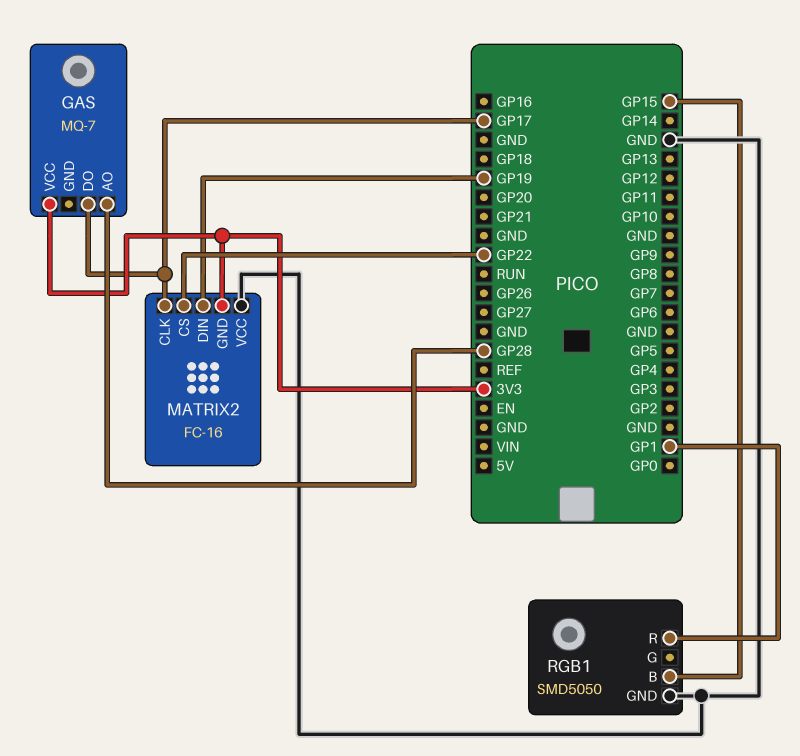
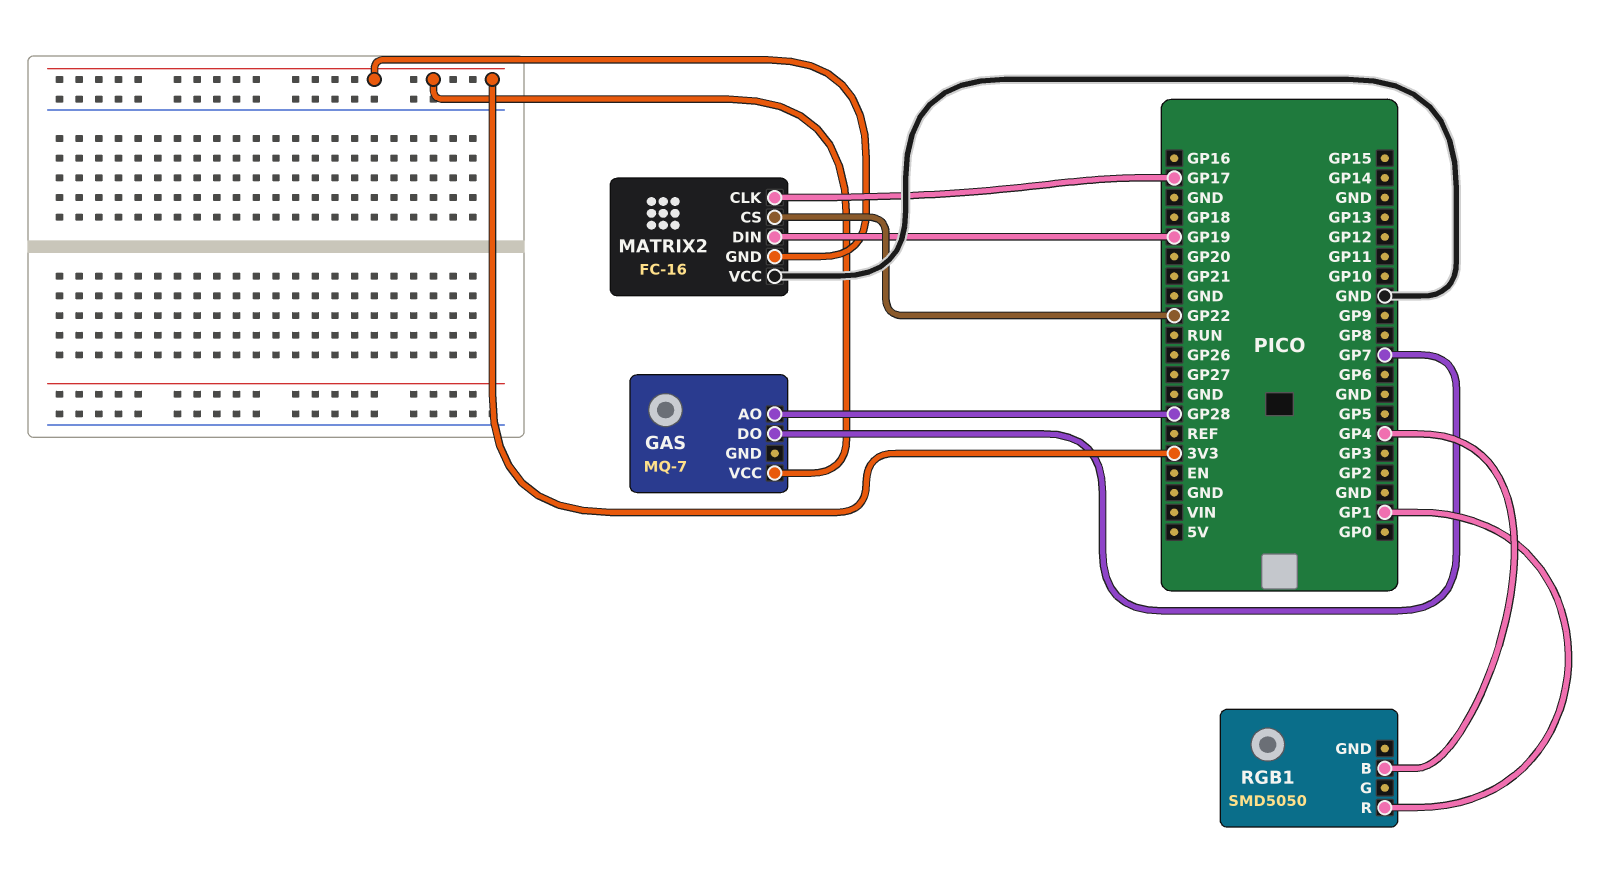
GAS pin DO: GP17 -> GP7
RGB1 pin B: GP15 -> GP4
RGB1 pin GND: GND -> none

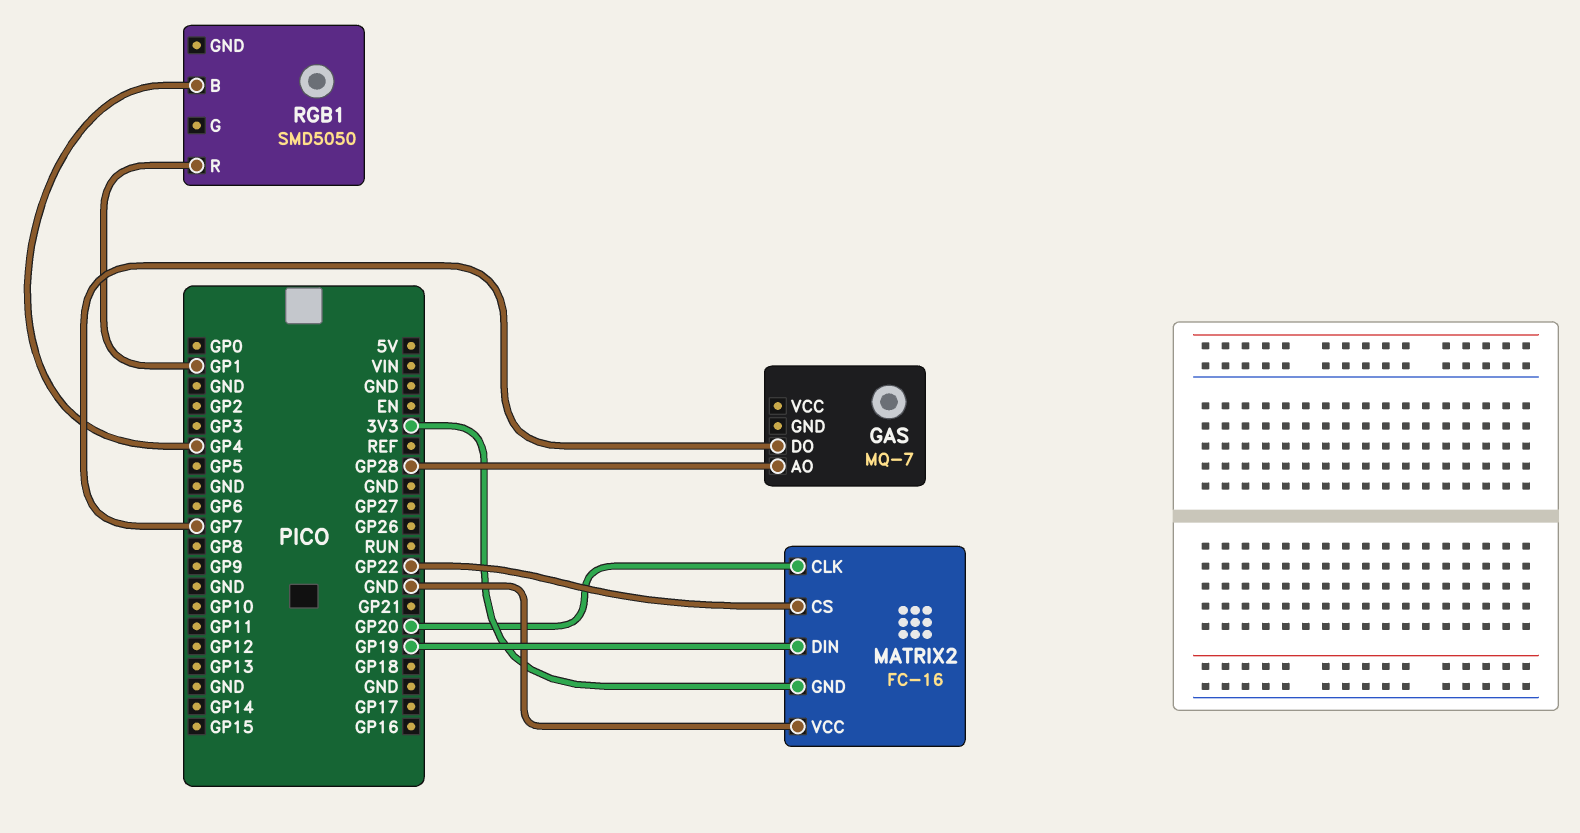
GAS pin VCC: 3V3 -> none
MATRIX2 pin CLK: GP17 -> GP20

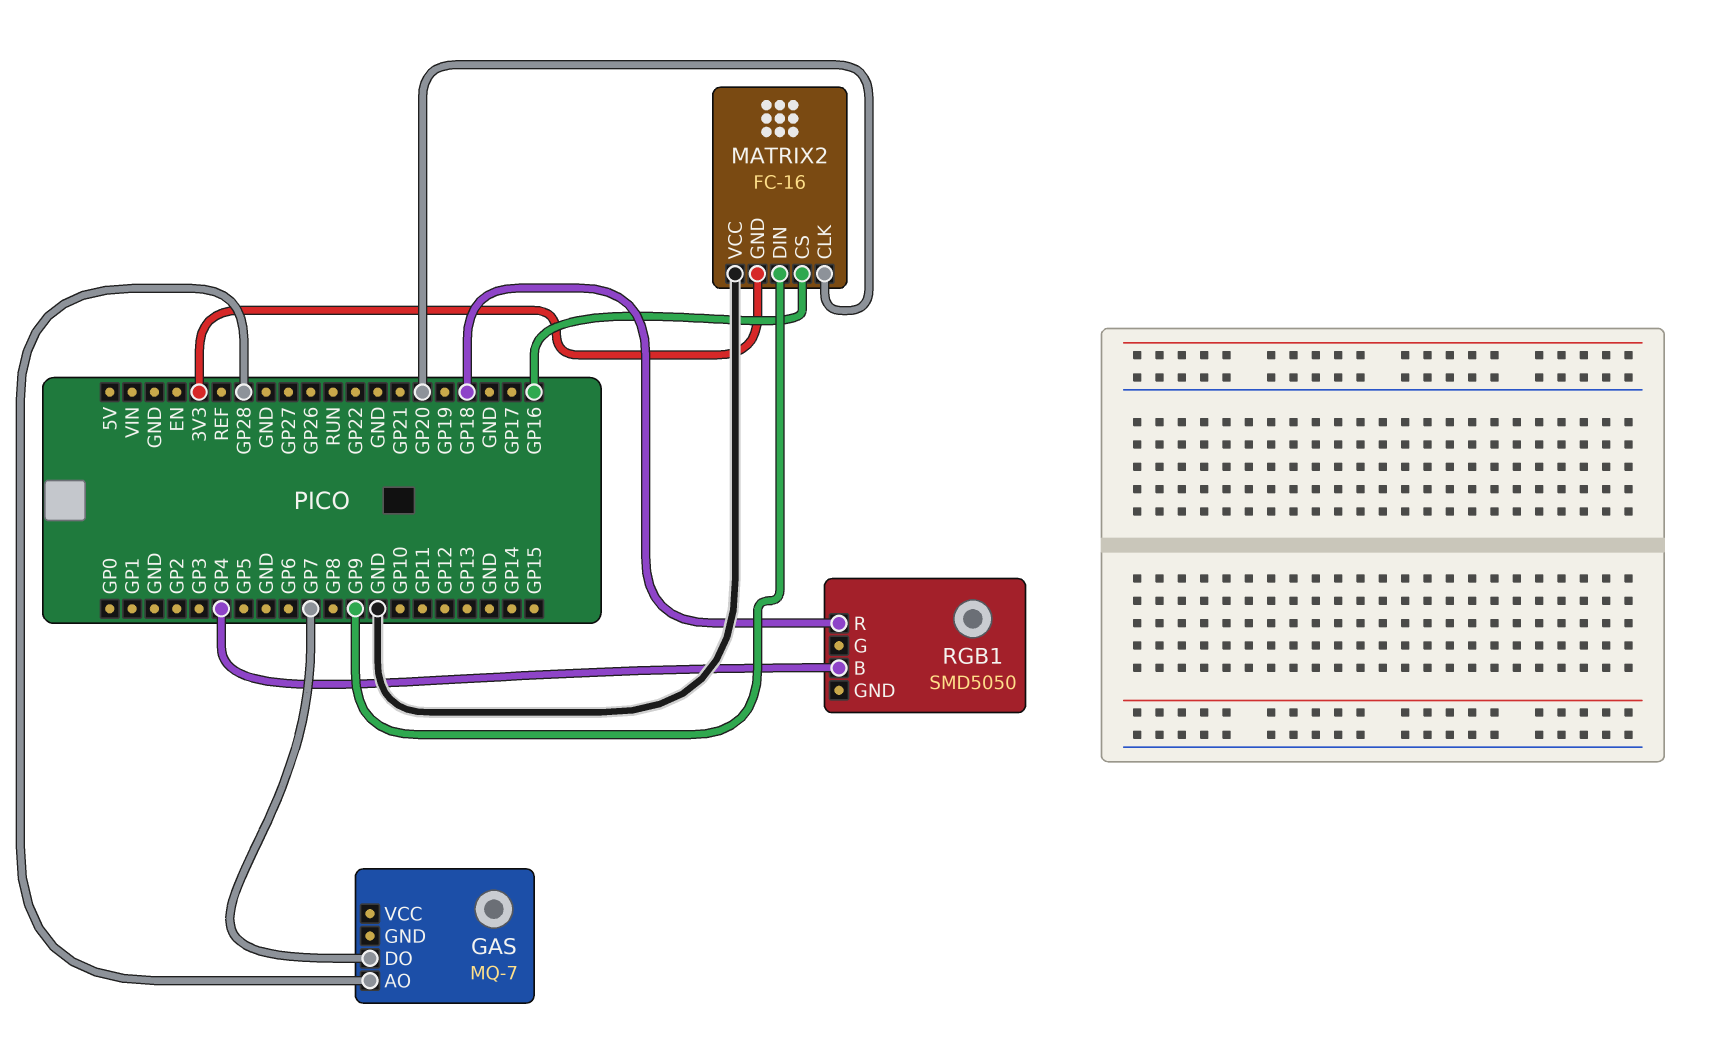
MATRIX2 pin CS: GP22 -> GP16
MATRIX2 pin DIN: GP19 -> GP9
RGB1 pin R: GP1 -> GP18

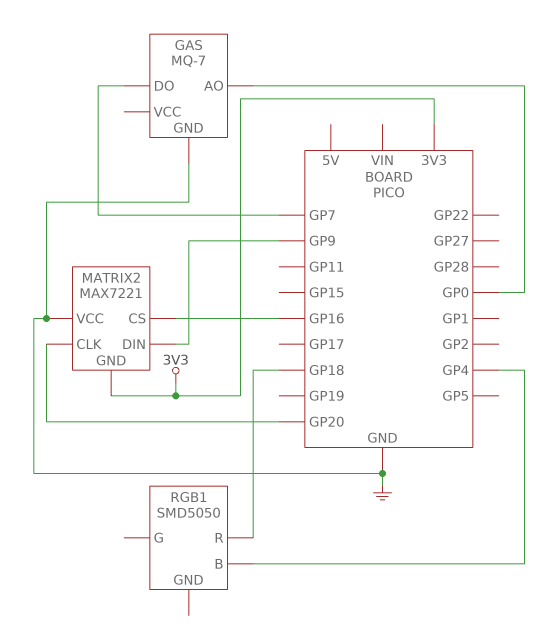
GAS pin AO: GP28 -> GP0
GAS pin GND: none -> GND
MATRIX2: FC-16 -> MAX7221

